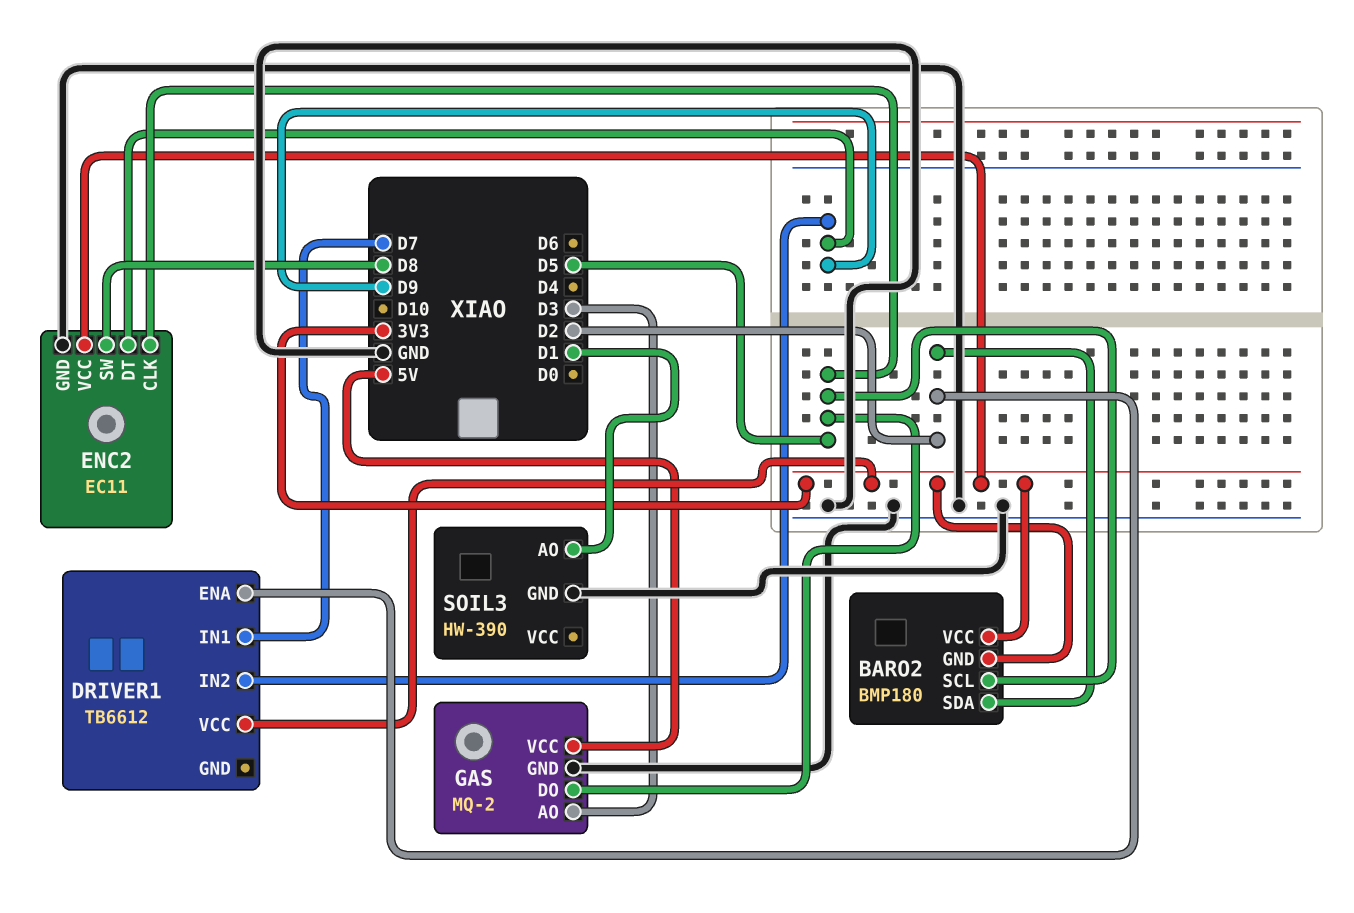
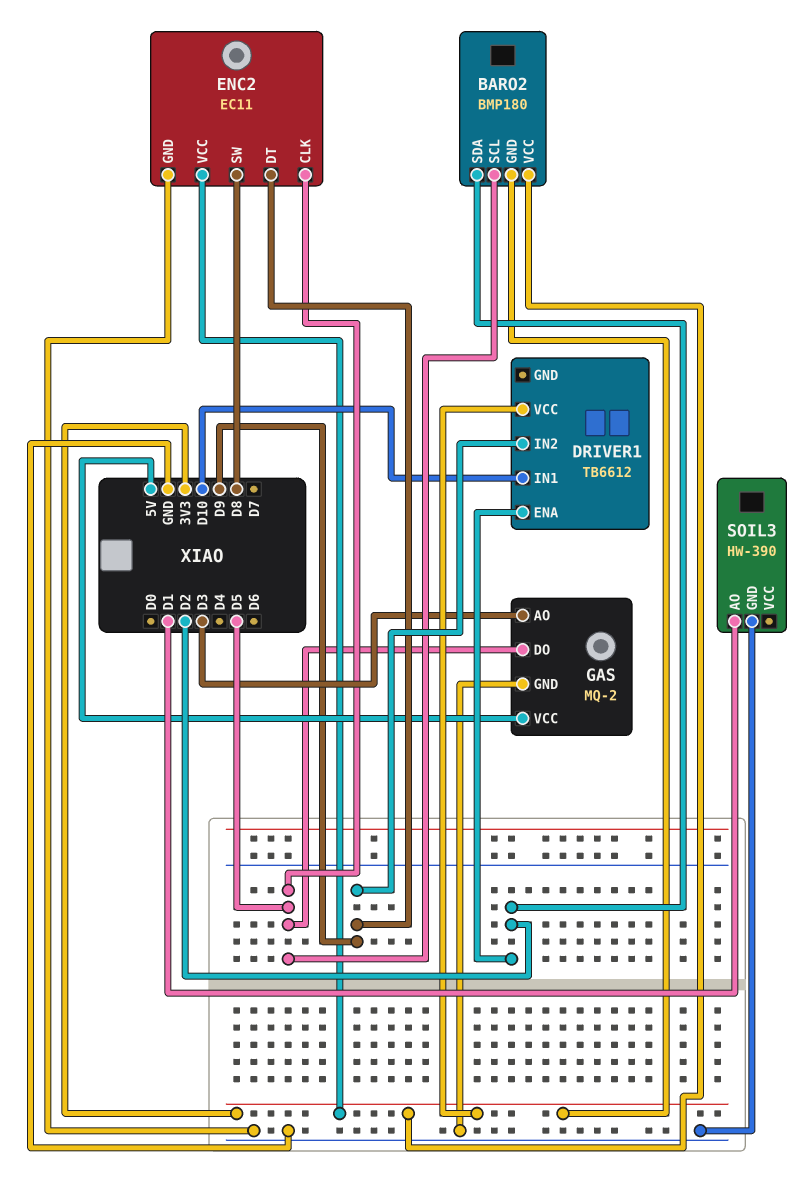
DRIVER1 pin IN1: D7 -> D10

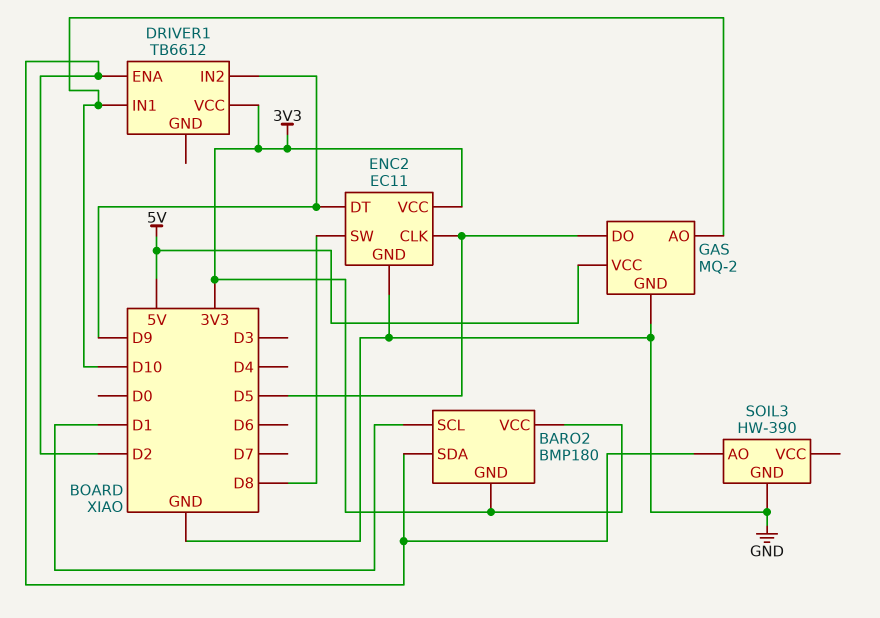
BARO2 pin SCL: D5 -> D1
GAS pin AO: D3 -> D10
SOIL3 pin AO: D1 -> D2

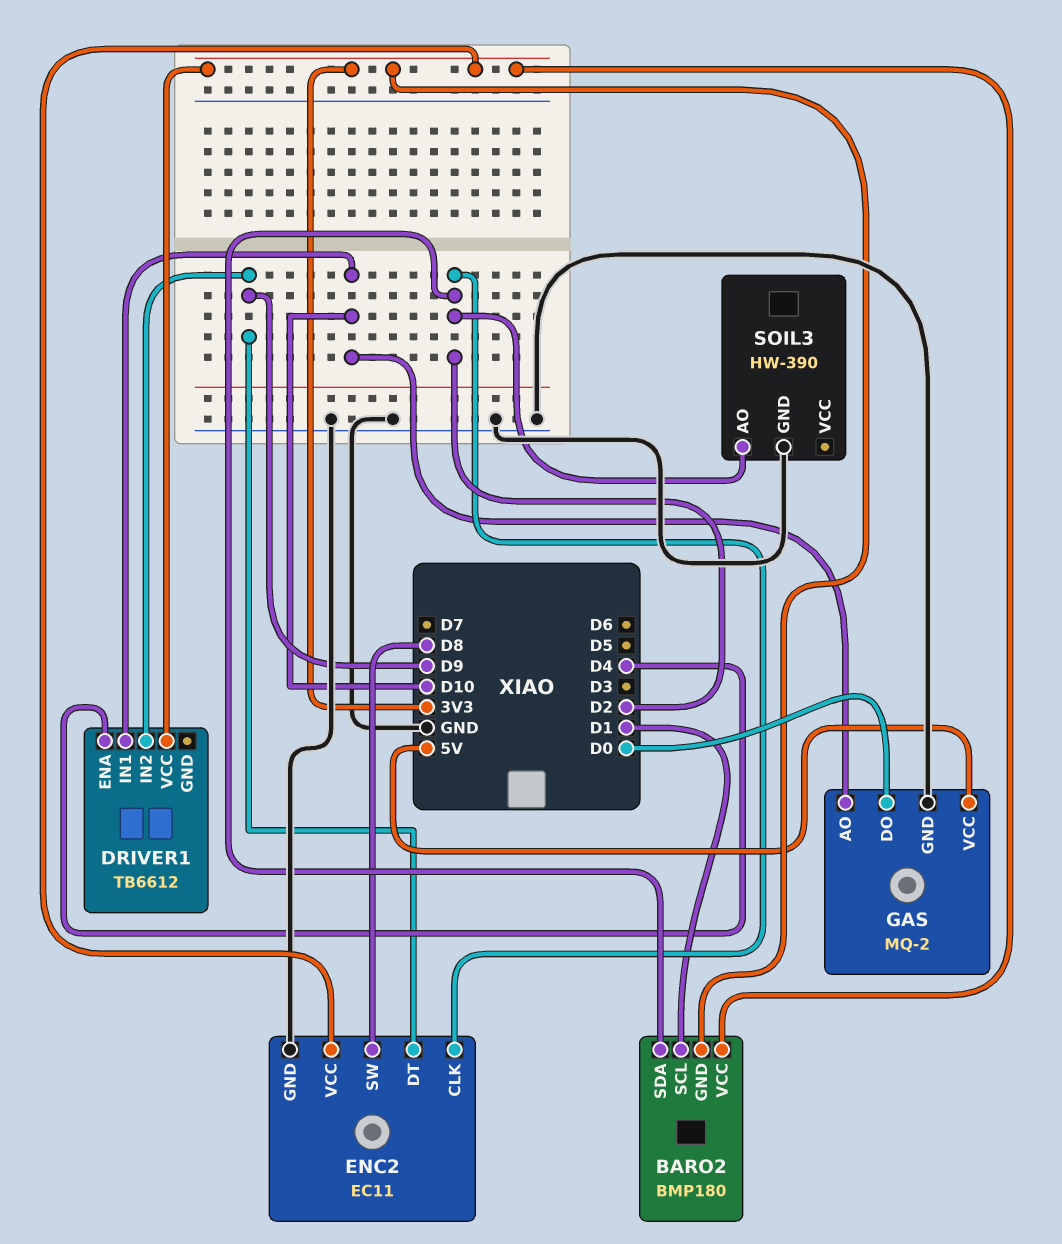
DRIVER1 pin ENA: D2 -> D4
ENC2 pin CLK: D5 -> D2
GAS pin DO: D5 -> D0

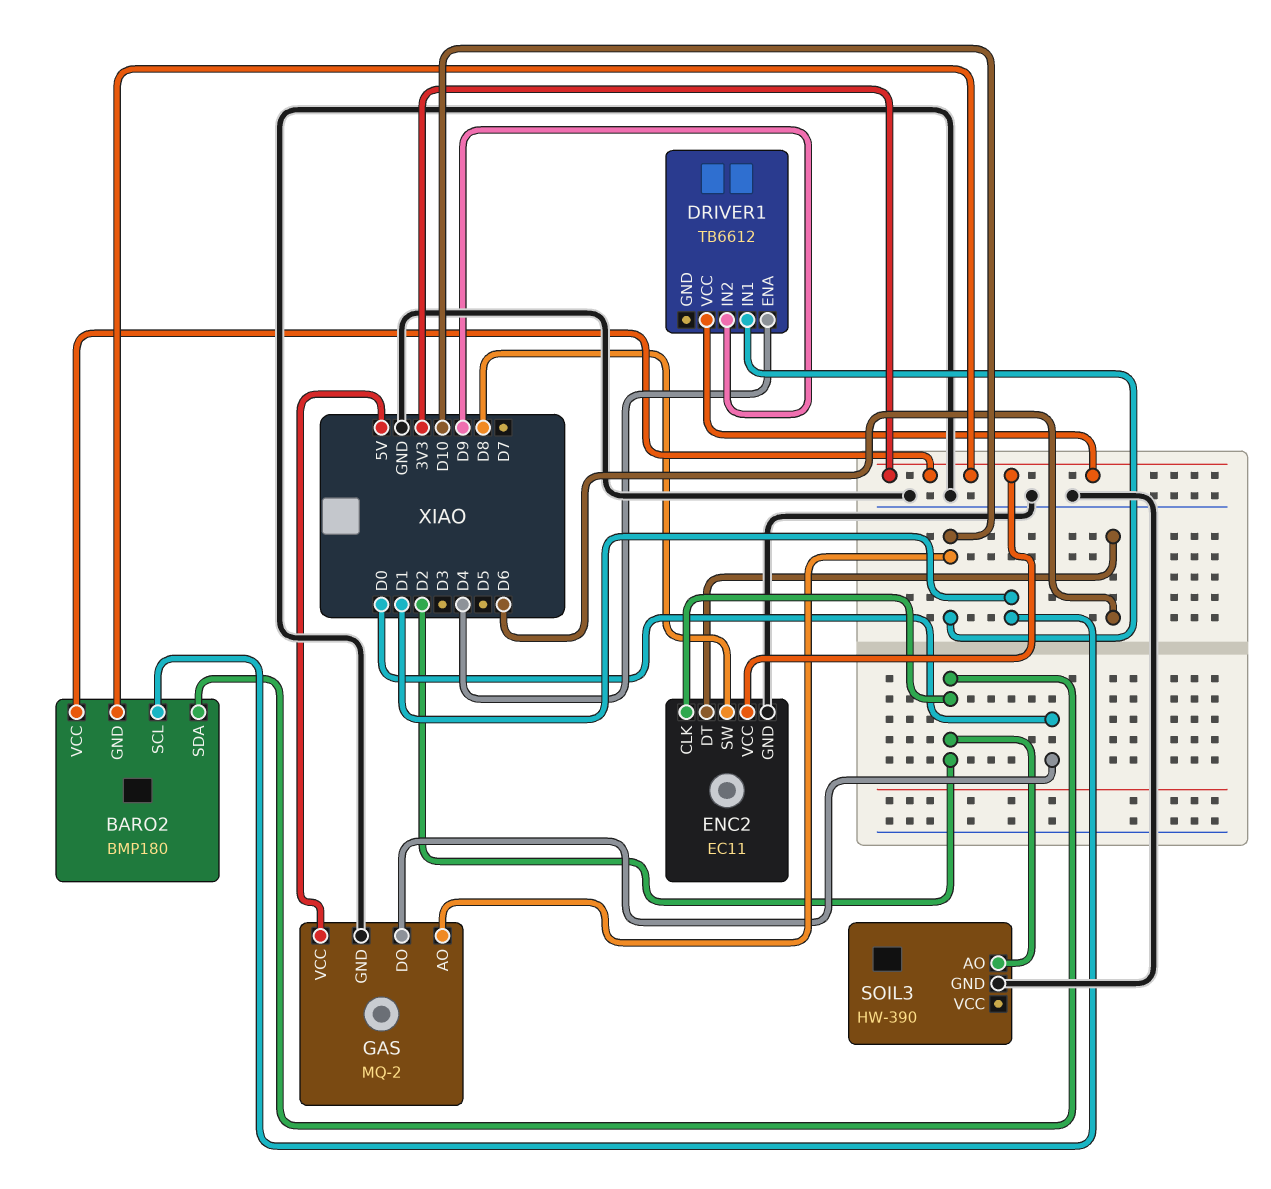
ENC2 pin DT: D9 -> D6

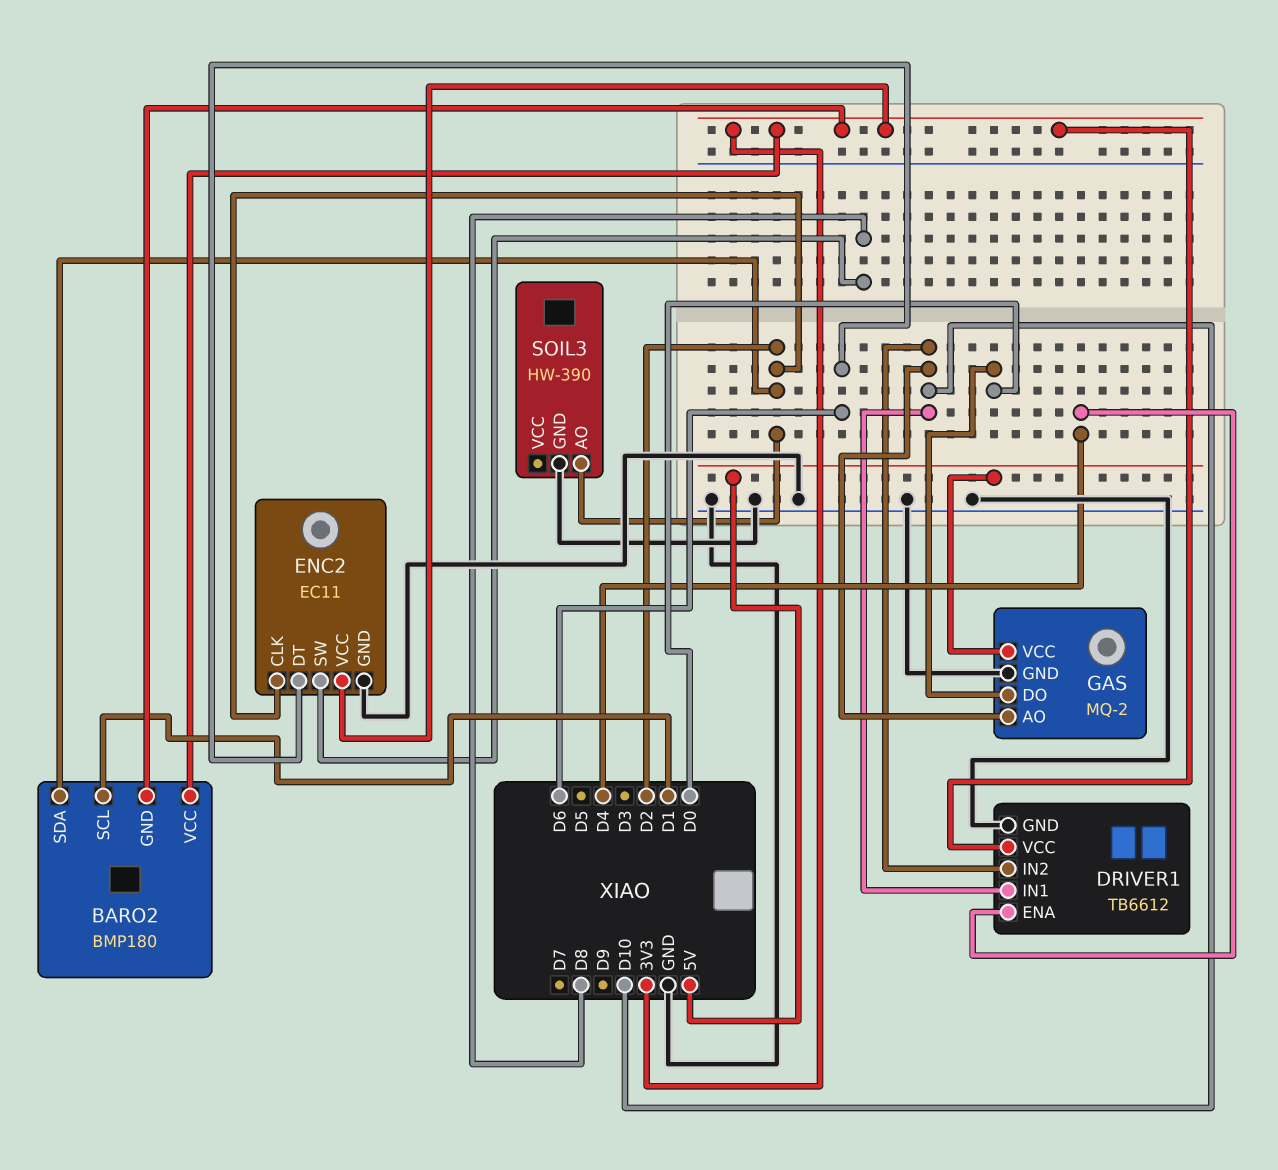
DRIVER1 pin GND: none -> GND
DRIVER1 pin IN2: D9 -> D10

